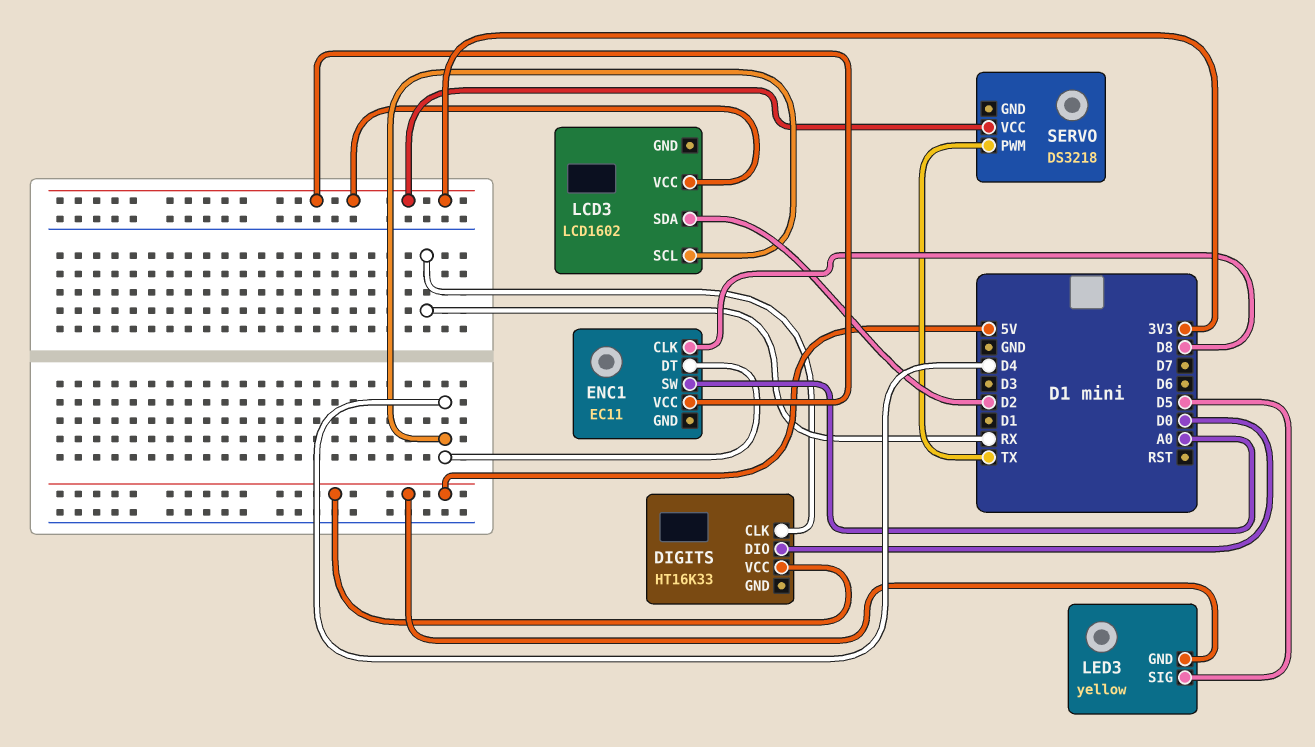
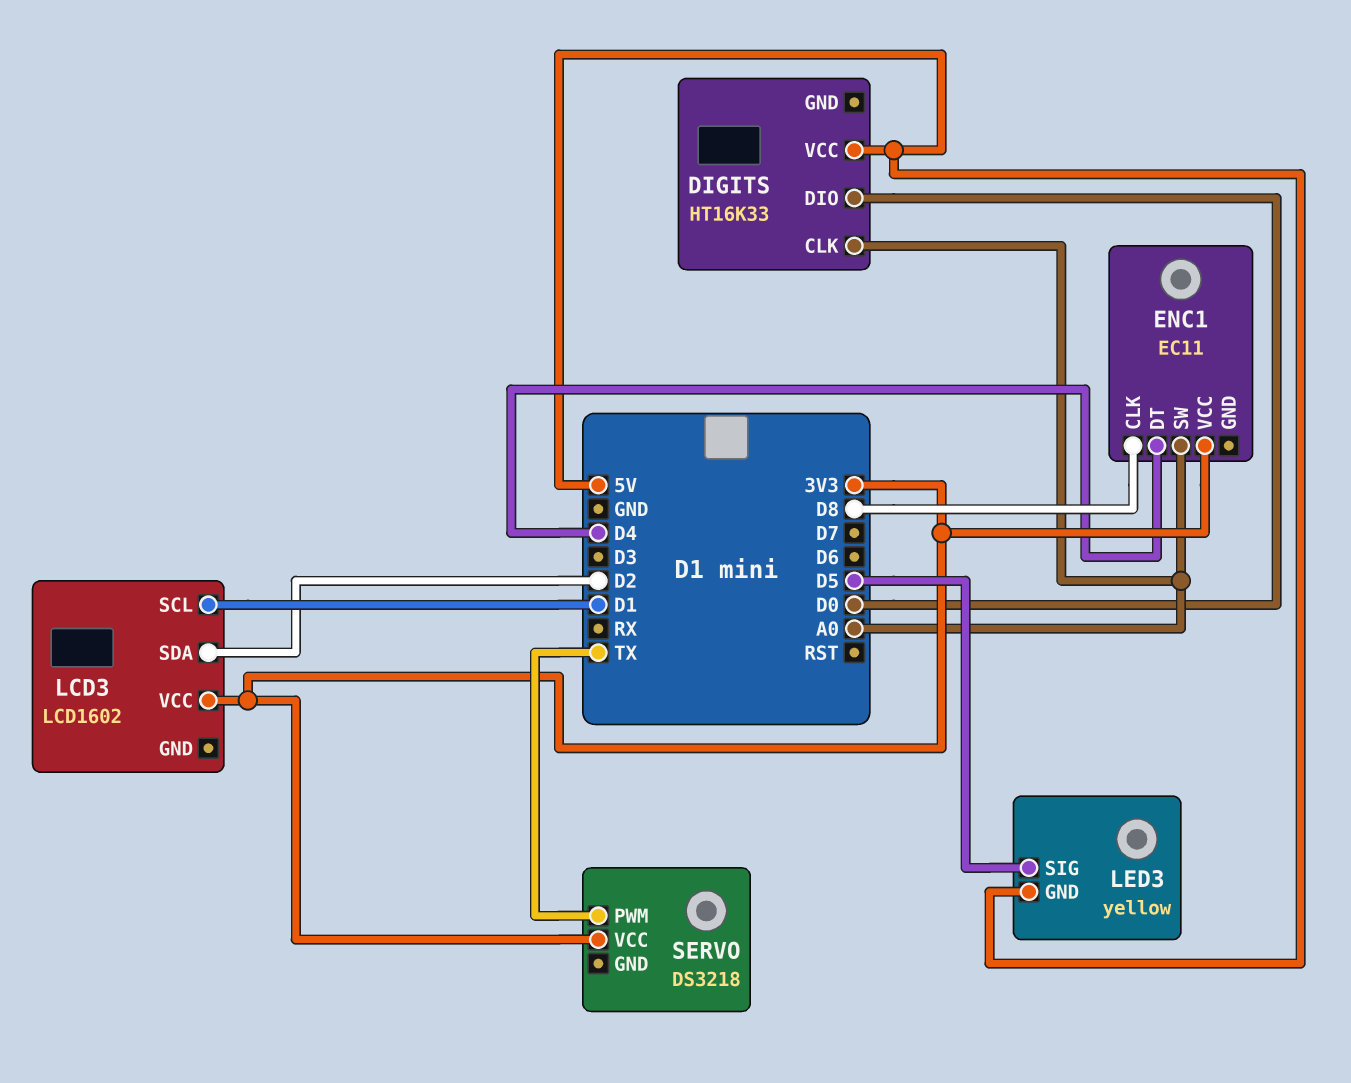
DIGITS pin CLK: RX -> A0
LCD3 pin SCL: D4 -> D1

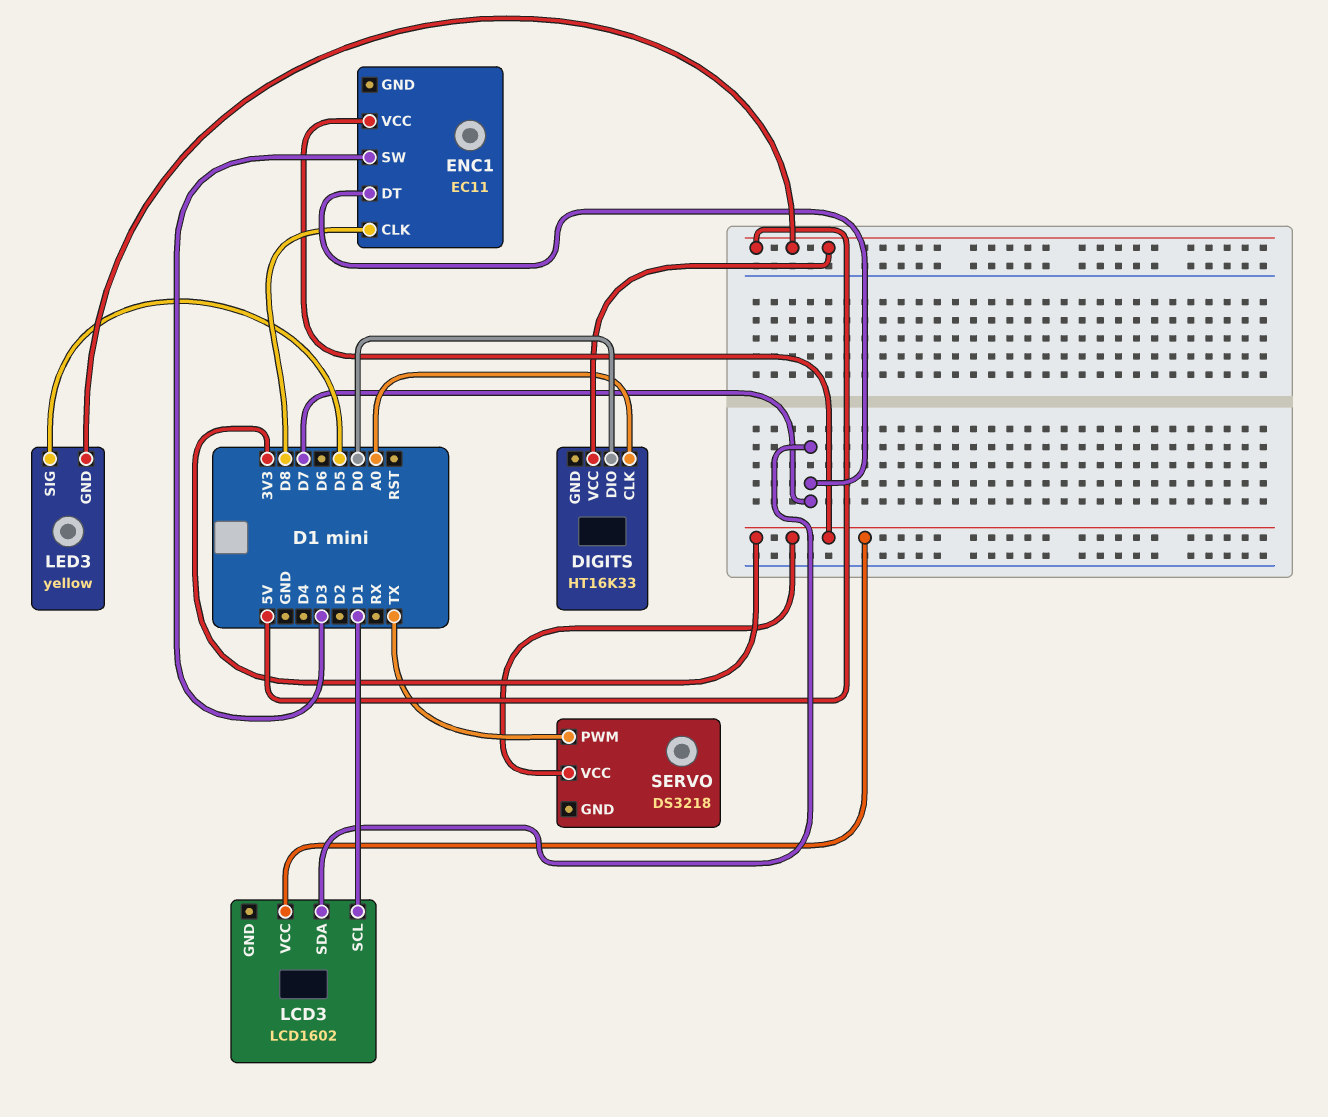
ENC1 pin DT: D4 -> D7
ENC1 pin SW: A0 -> D3
LCD3 pin SDA: D2 -> D7

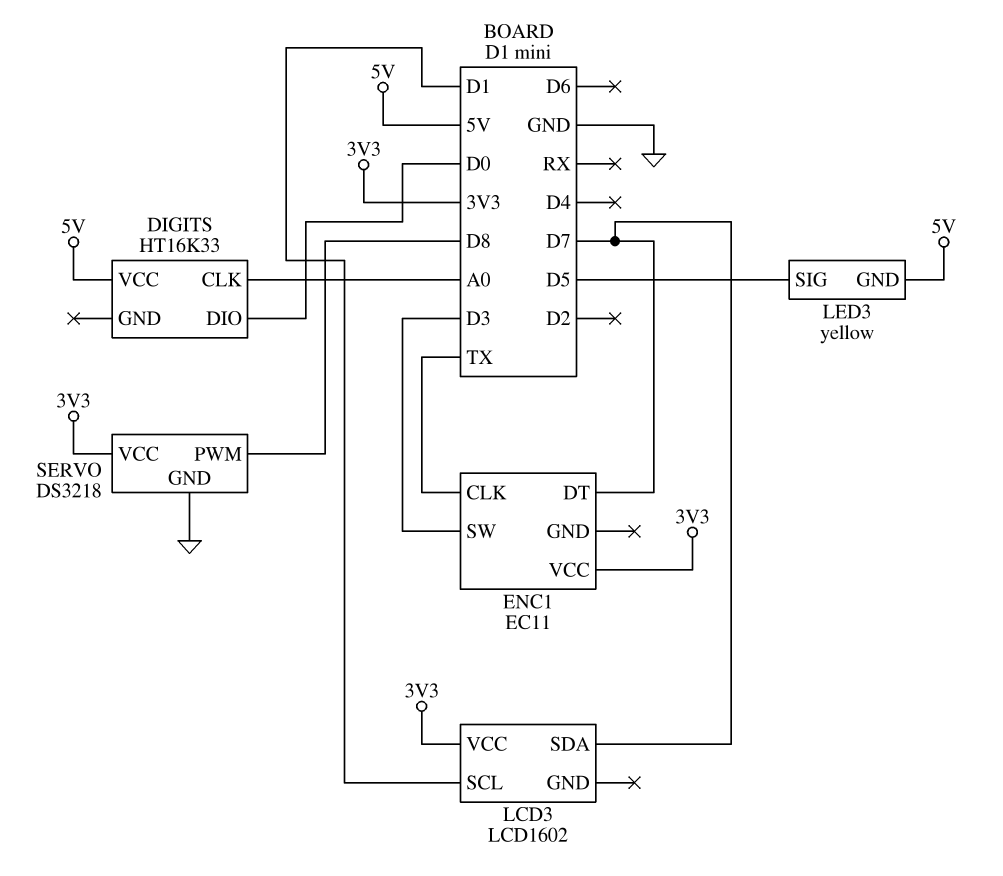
ENC1 pin CLK: D8 -> TX
SERVO pin GND: none -> GND
SERVO pin PWM: TX -> D8

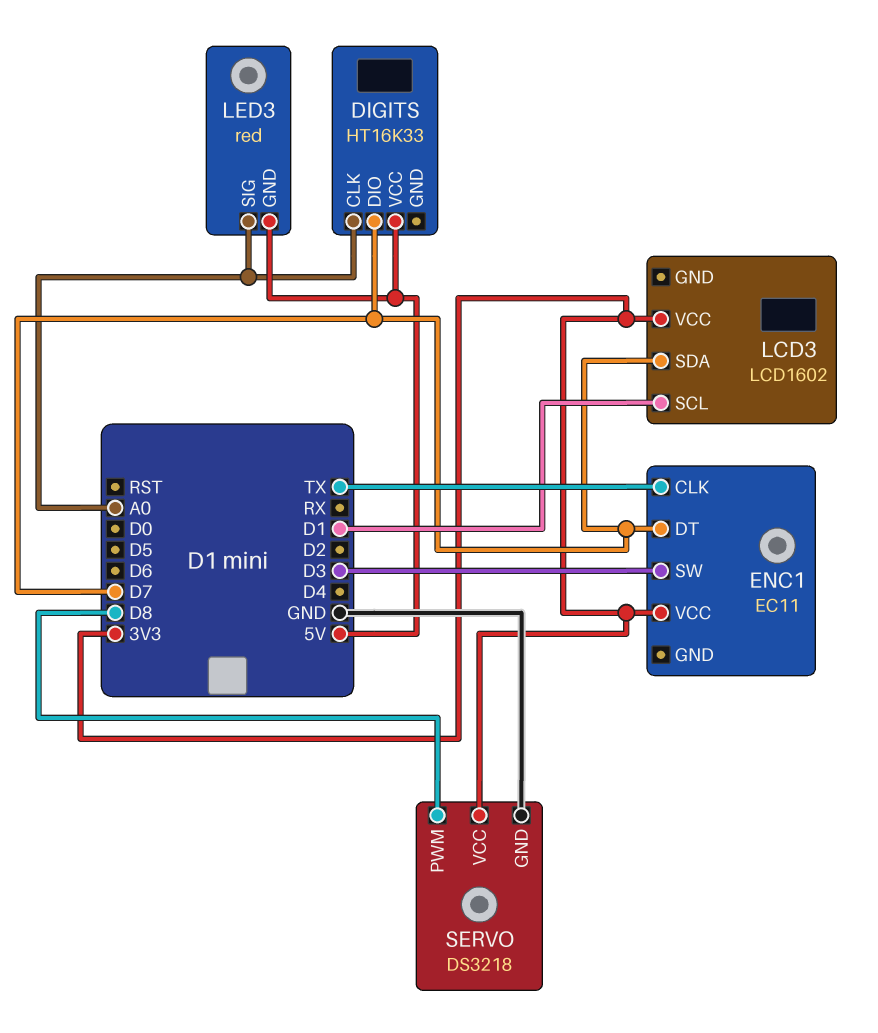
DIGITS pin DIO: D0 -> D7
LED3: yellow -> red
LED3 pin SIG: D5 -> A0

